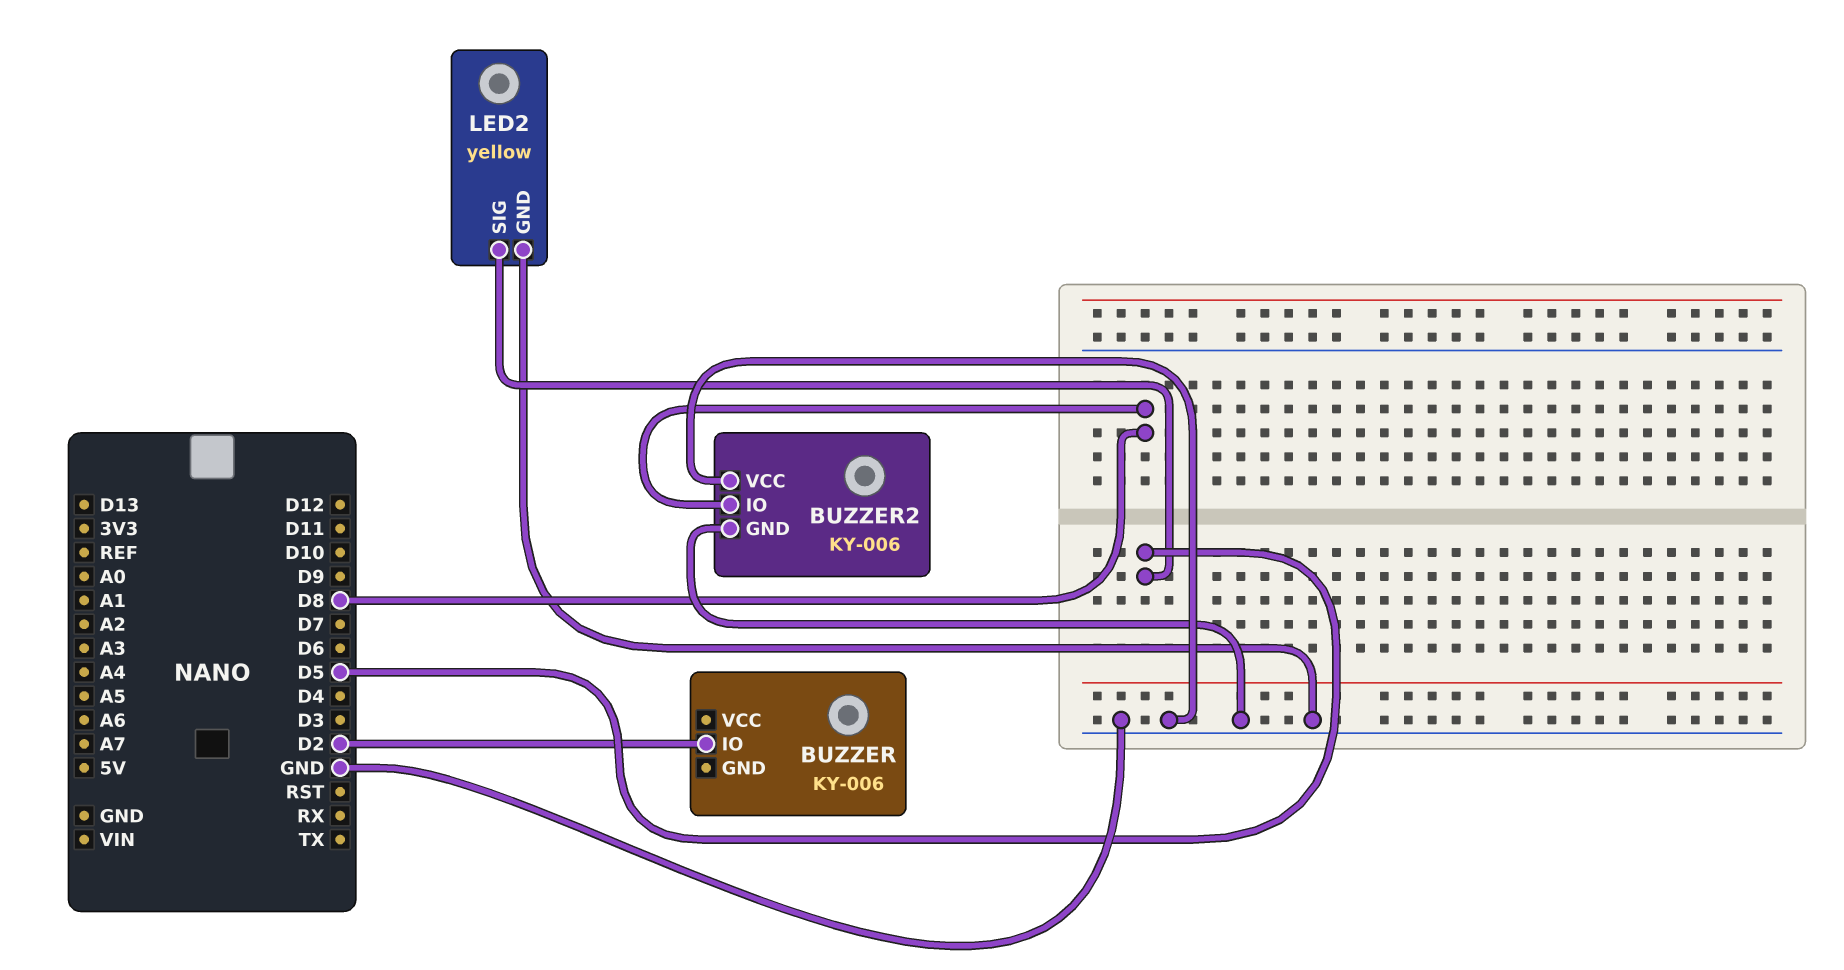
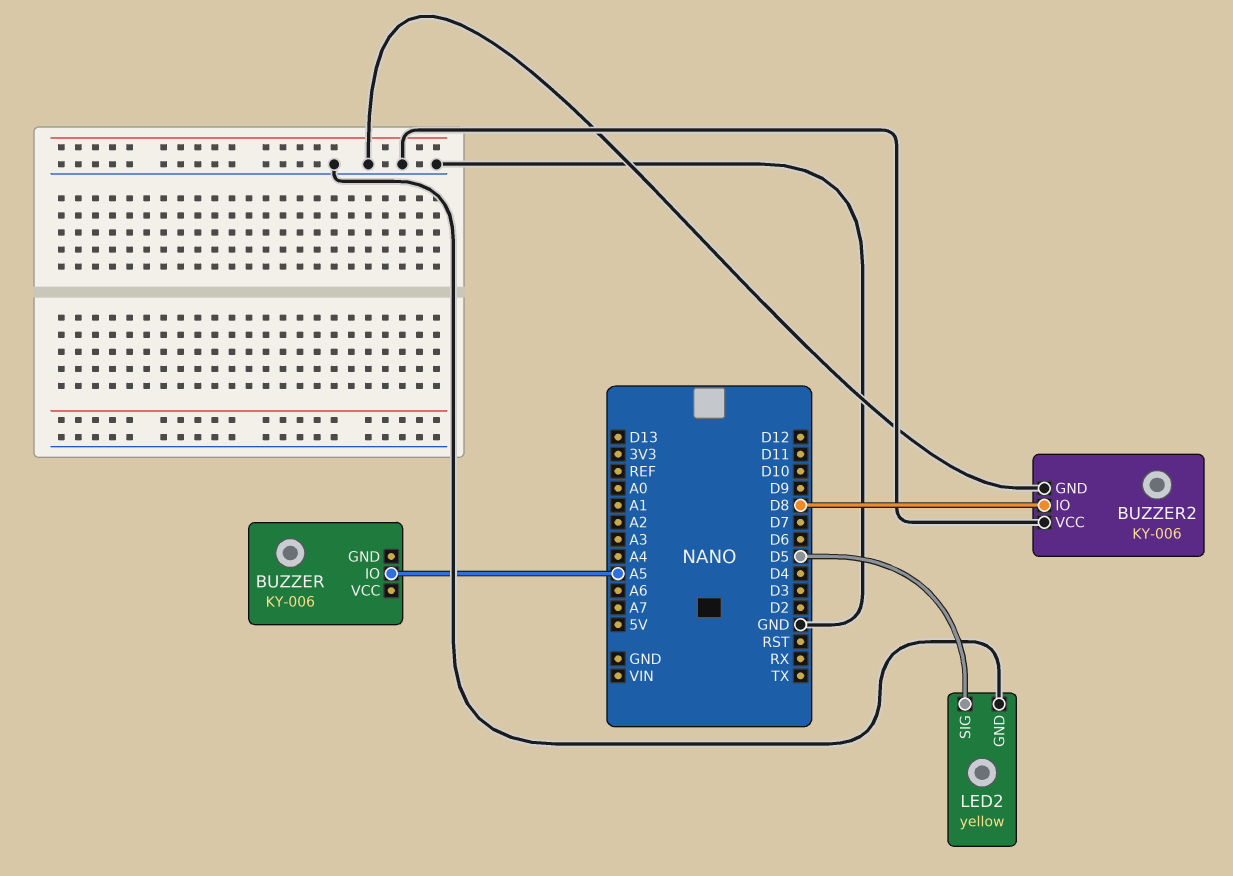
BUZZER pin IO: D2 -> A5

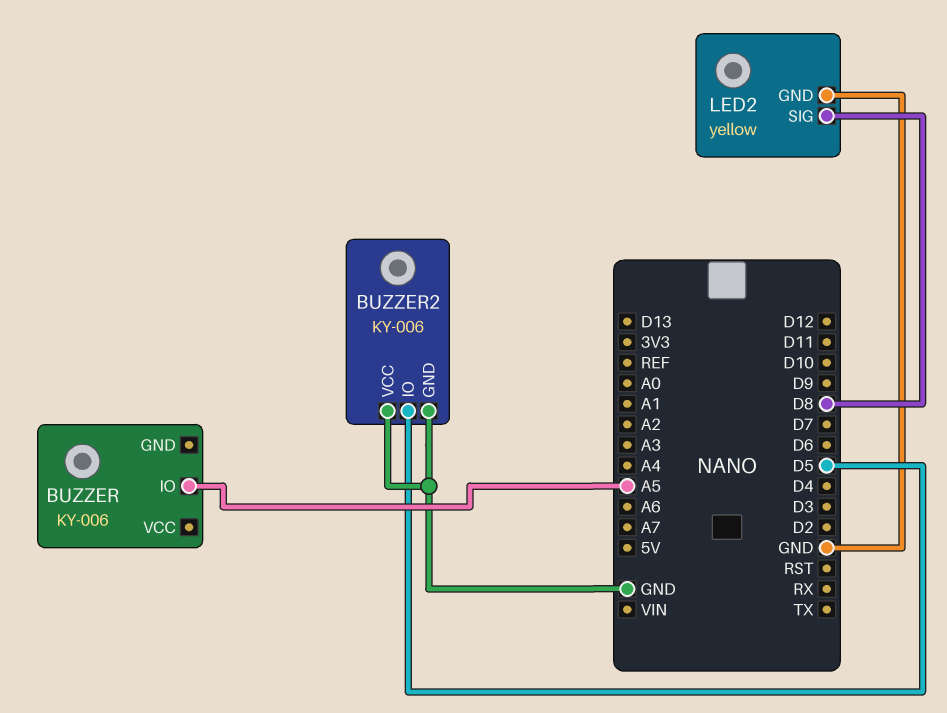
BUZZER2 pin IO: D8 -> D5
LED2 pin SIG: D5 -> D8

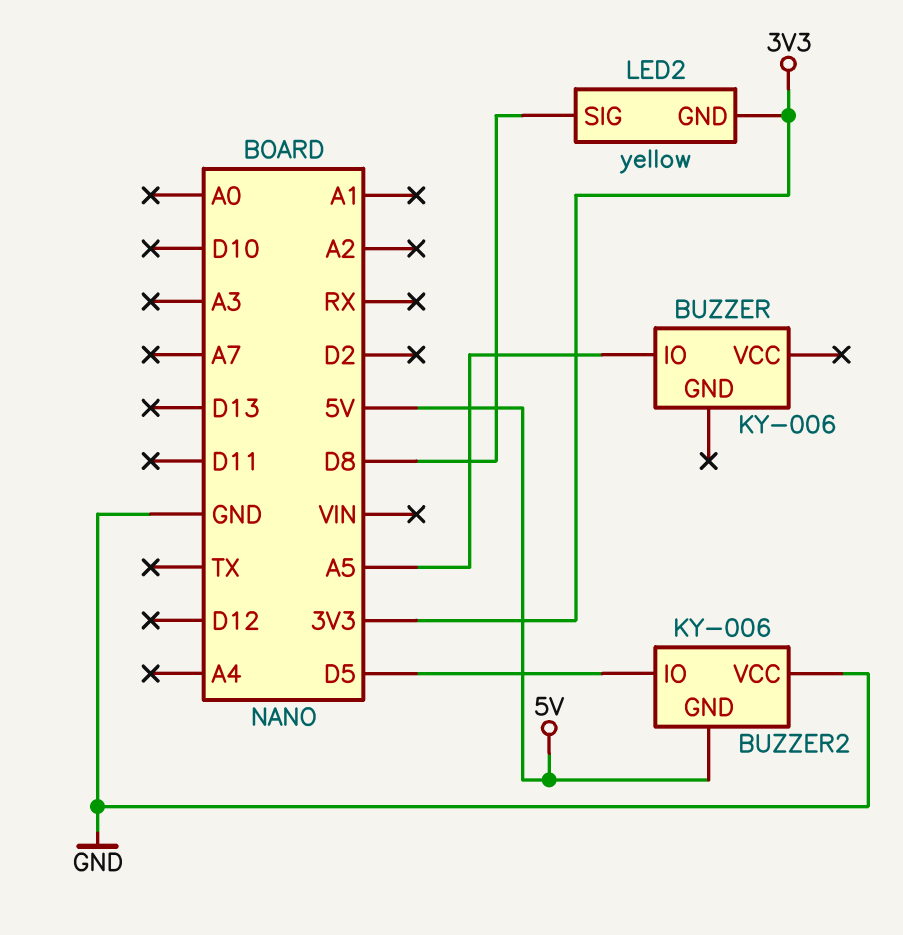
BUZZER2 pin GND: GND -> 5V
LED2 pin GND: GND -> 3V3

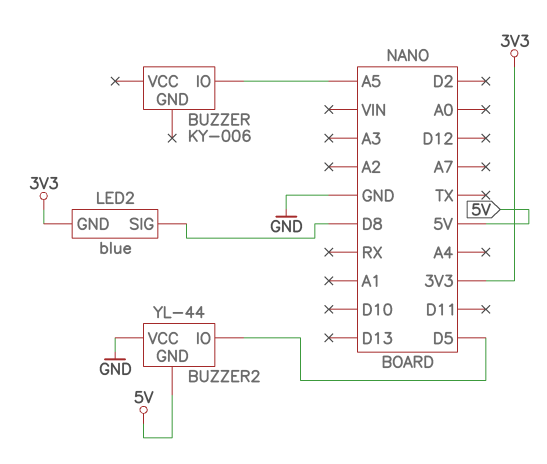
BUZZER2: KY-006 -> YL-44
LED2: yellow -> blue

